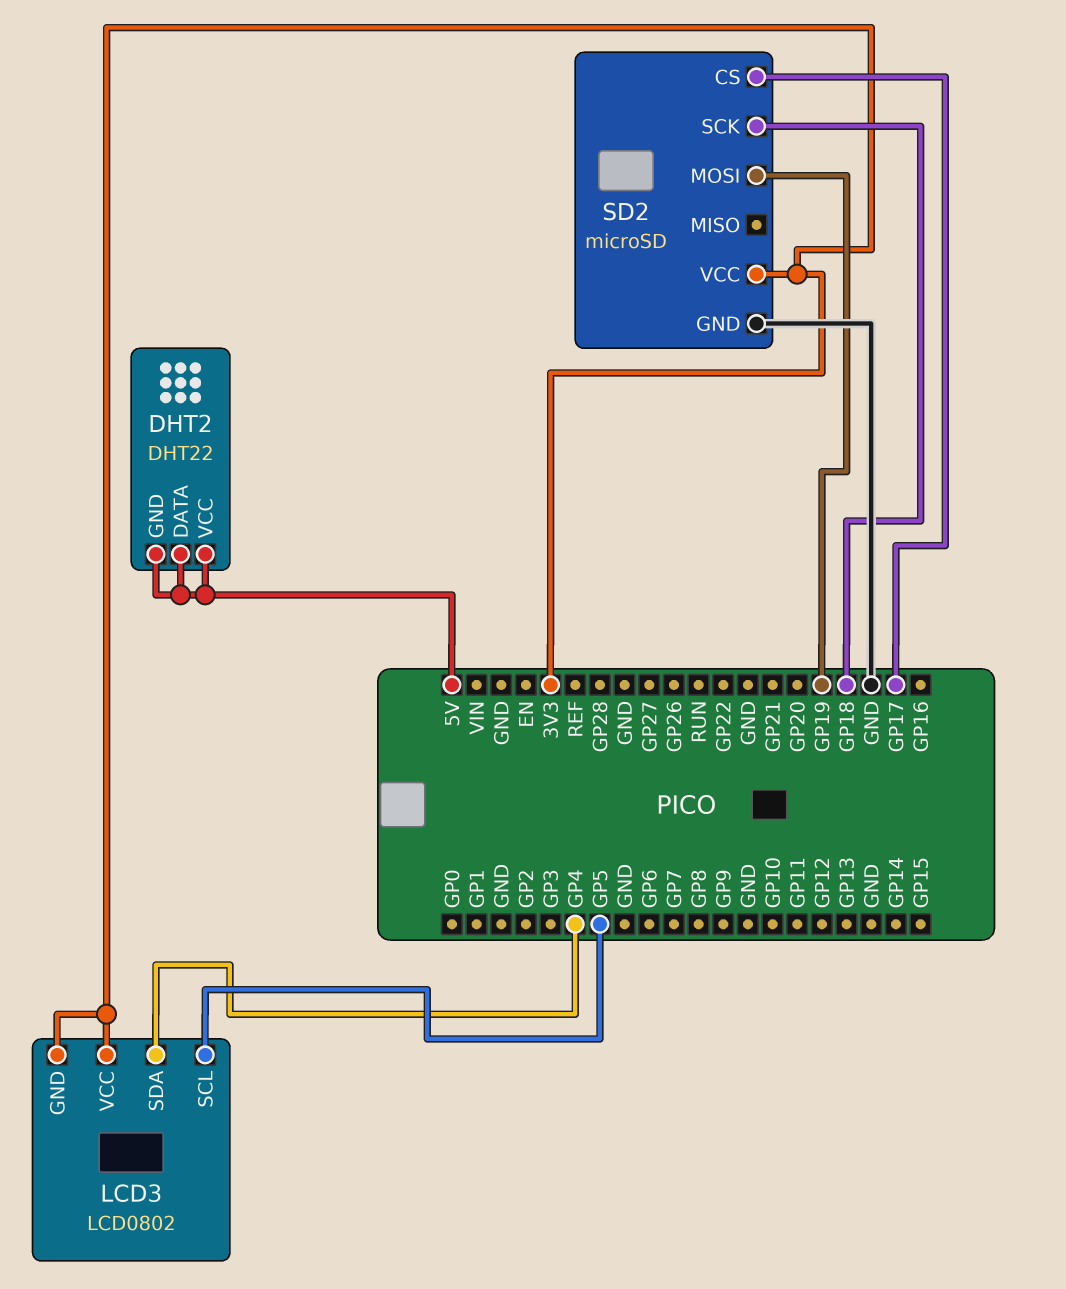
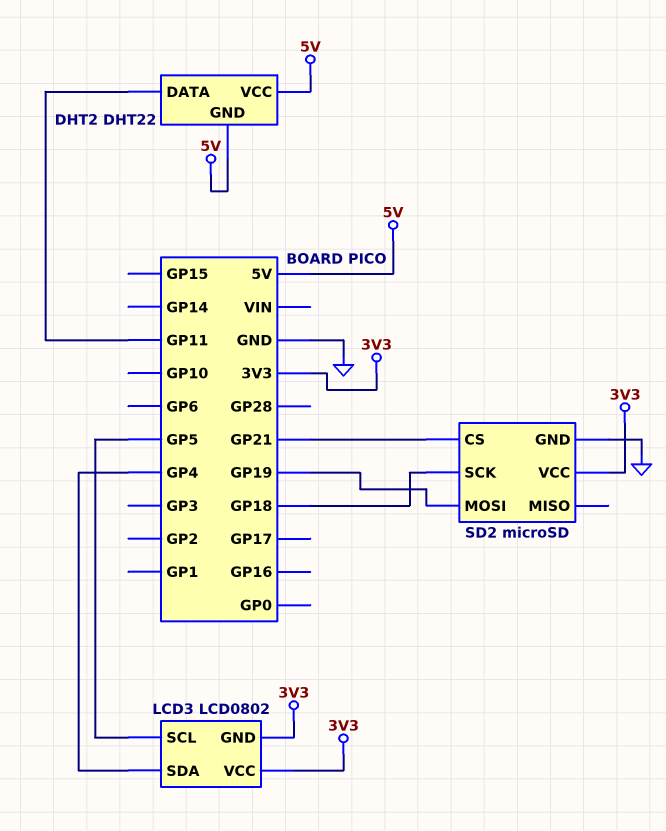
DHT2 pin DATA: 5V -> GP11
SD2 pin CS: GP17 -> GP21

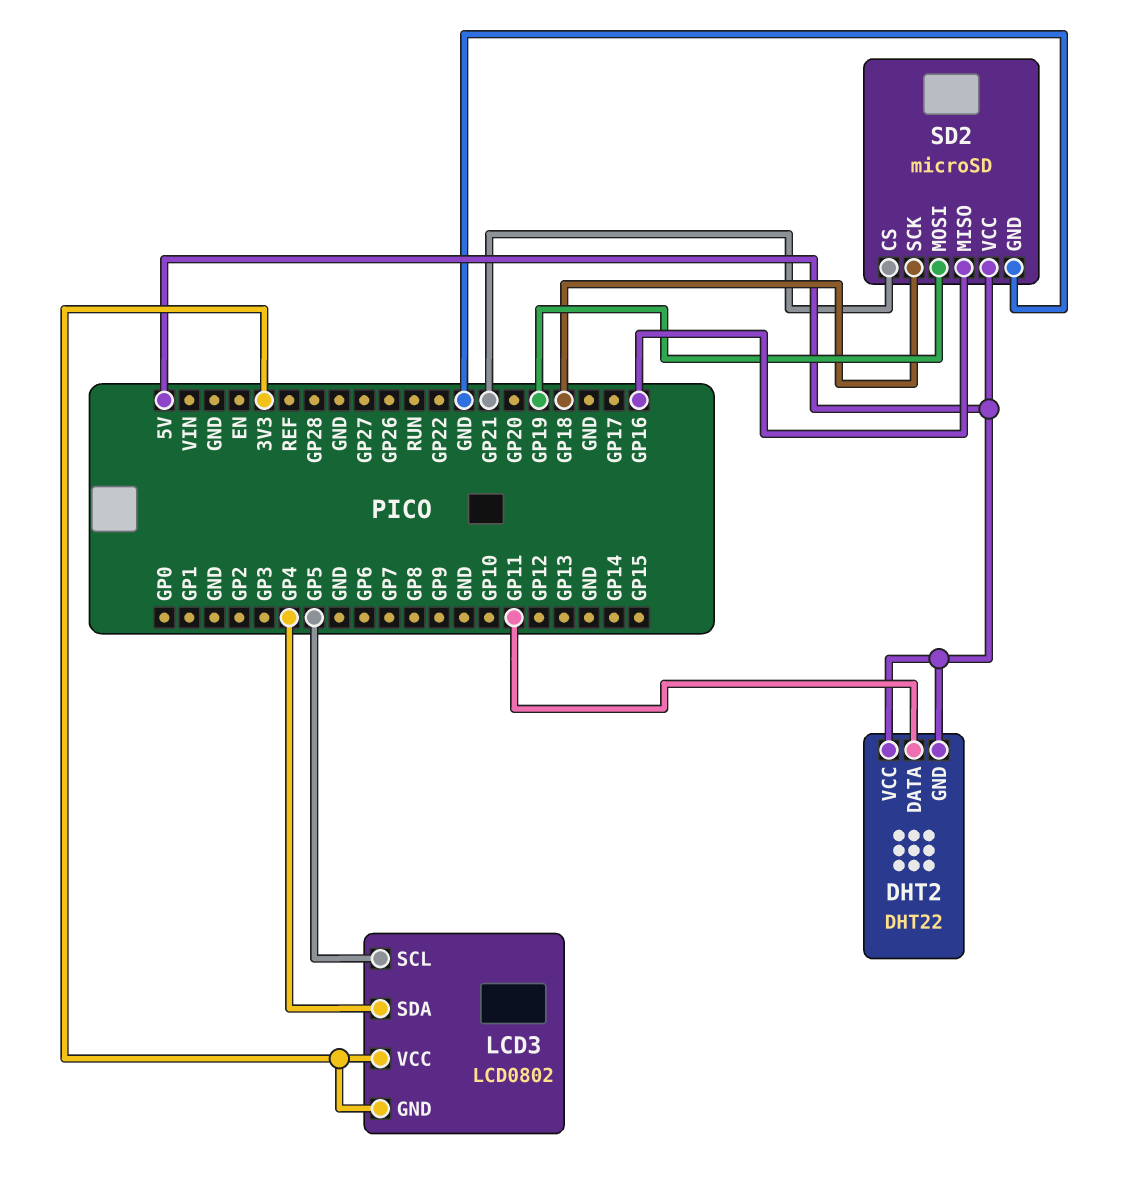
SD2 pin MISO: none -> GP16
SD2 pin VCC: 3V3 -> 5V

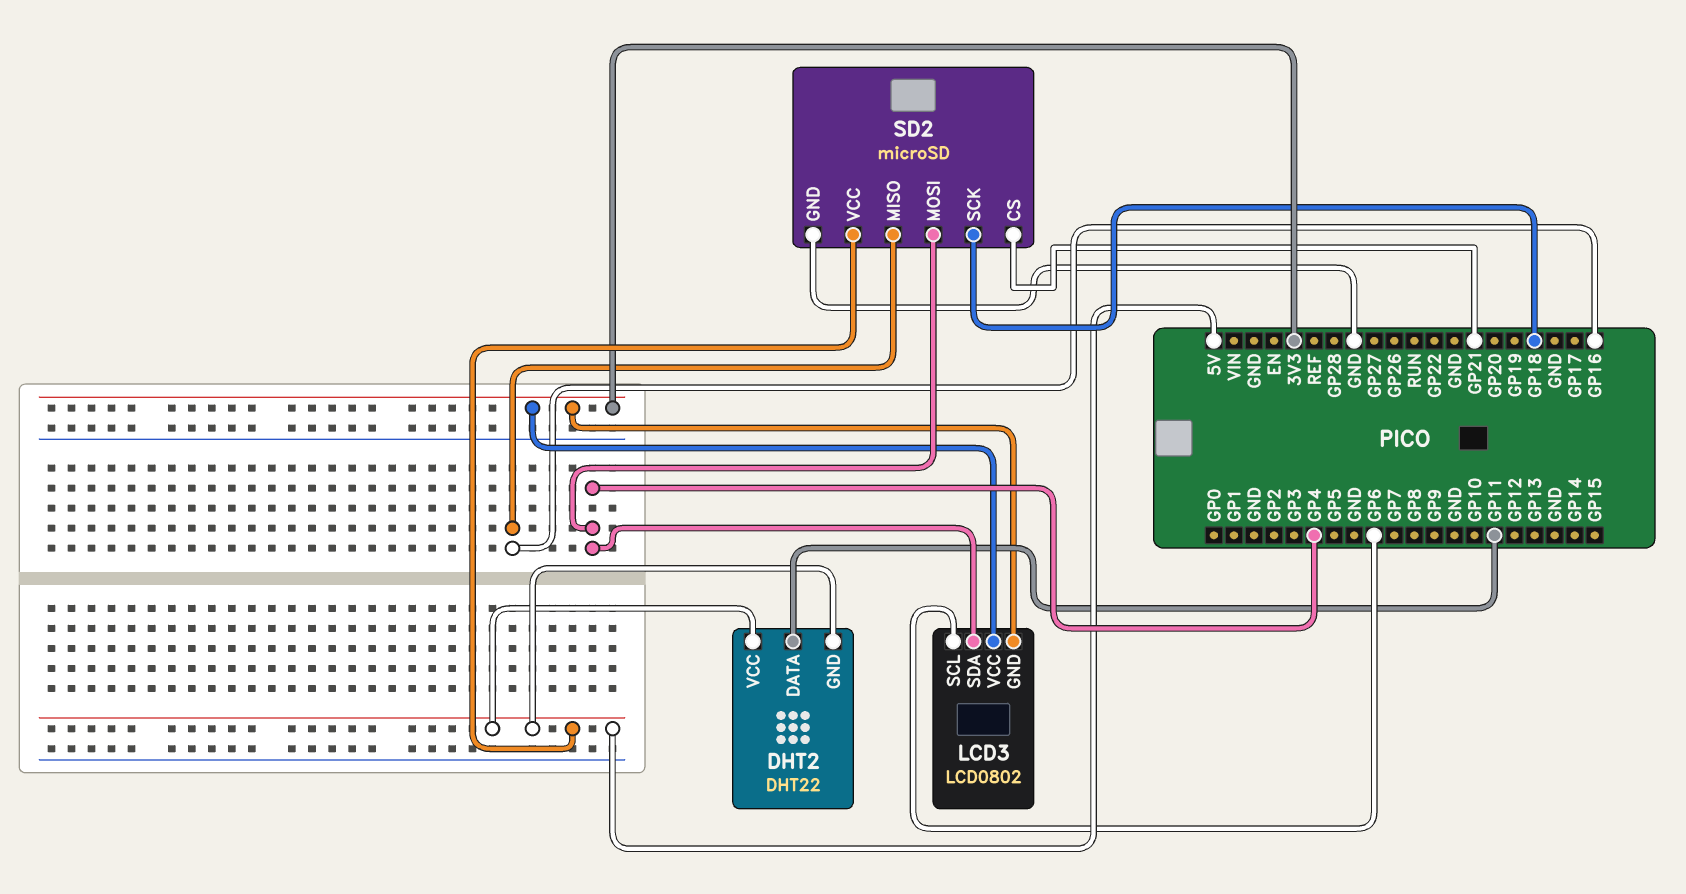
LCD3 pin SCL: GP5 -> GP6
SD2 pin MOSI: GP19 -> GP4

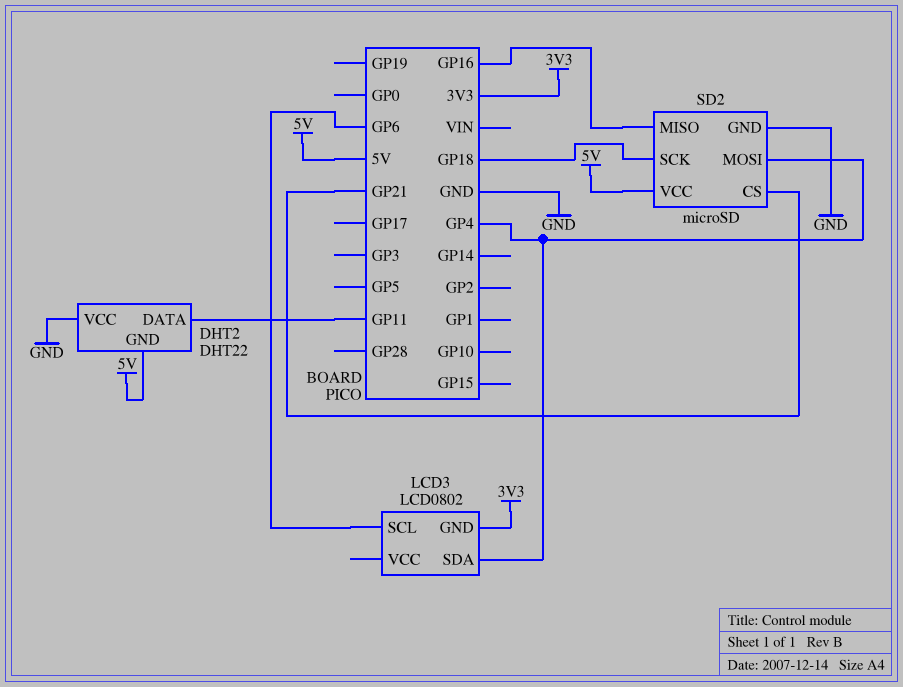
DHT2 pin VCC: 5V -> GND
LCD3 pin VCC: 3V3 -> none

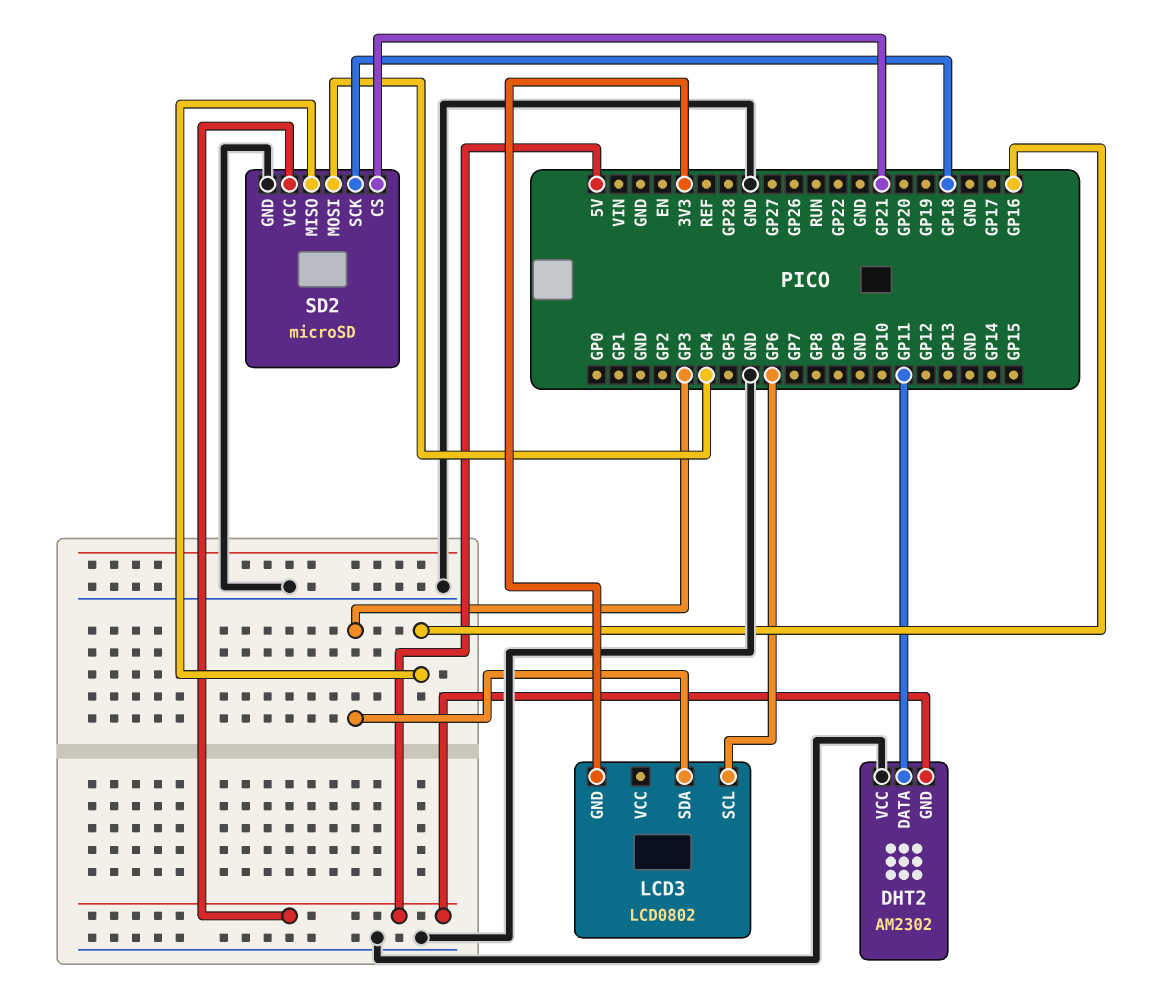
DHT2: DHT22 -> AM2302
LCD3 pin SDA: GP4 -> GP3

